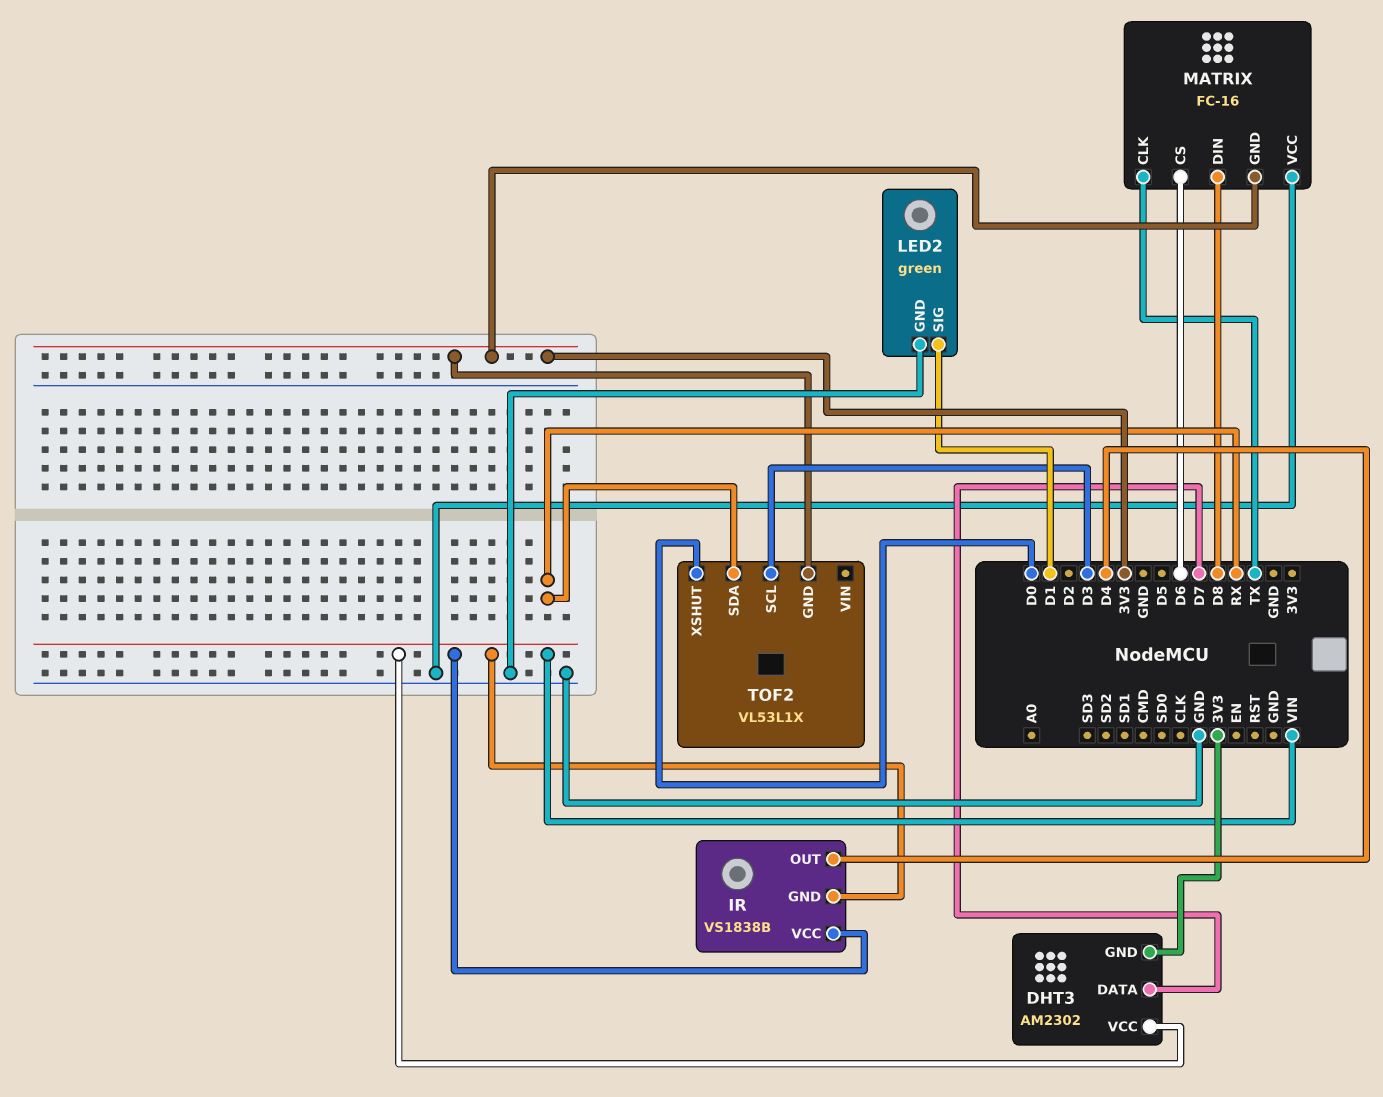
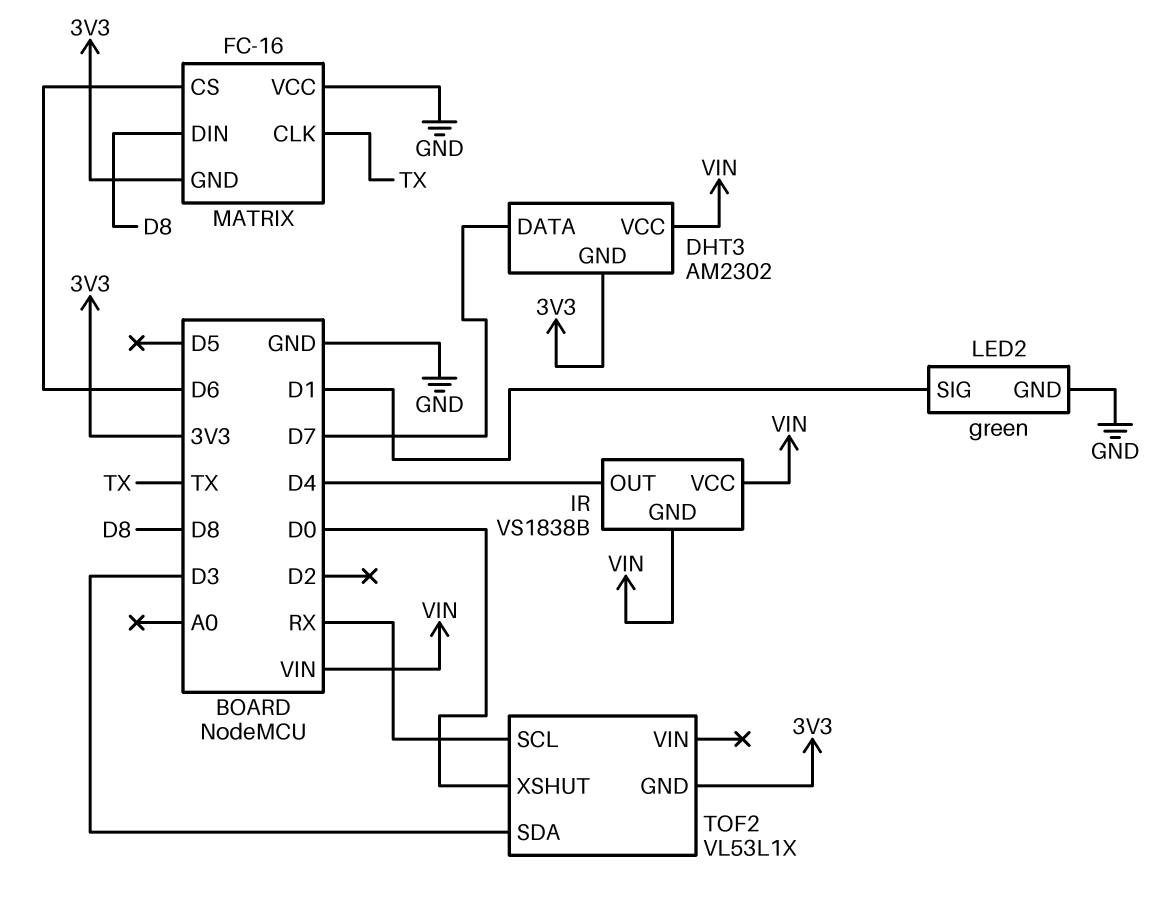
TOF2 pin SCL: D3 -> RX
TOF2 pin SDA: RX -> D3

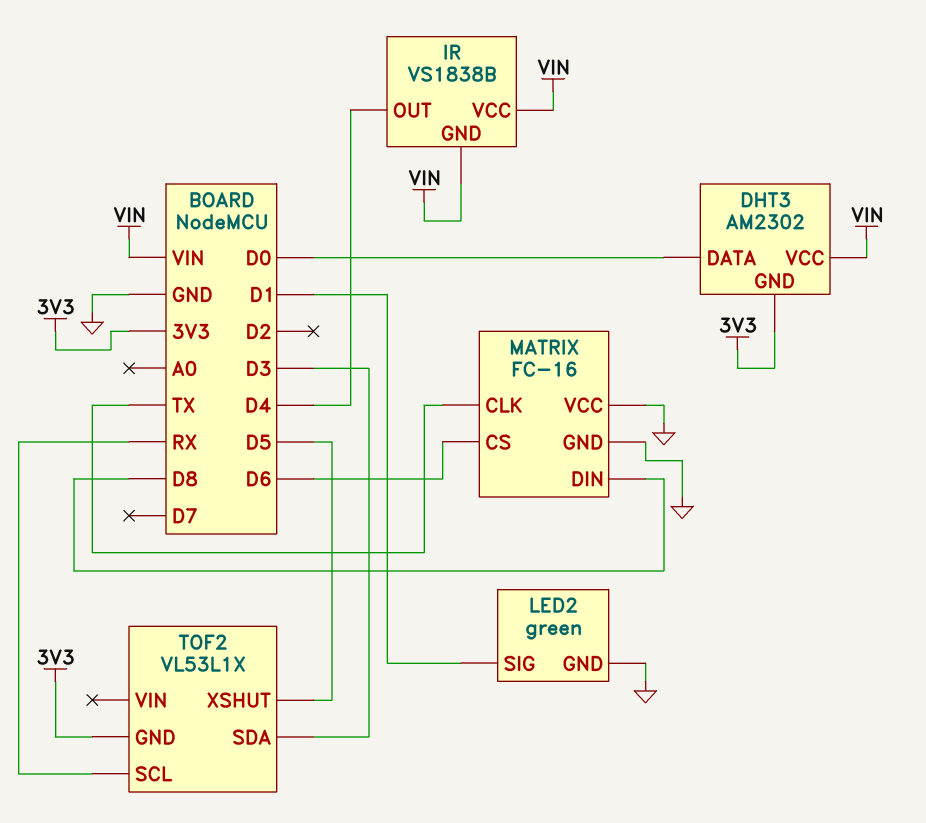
DHT3 pin DATA: D7 -> D0
MATRIX pin GND: 3V3 -> GND
TOF2 pin XSHUT: D0 -> D5

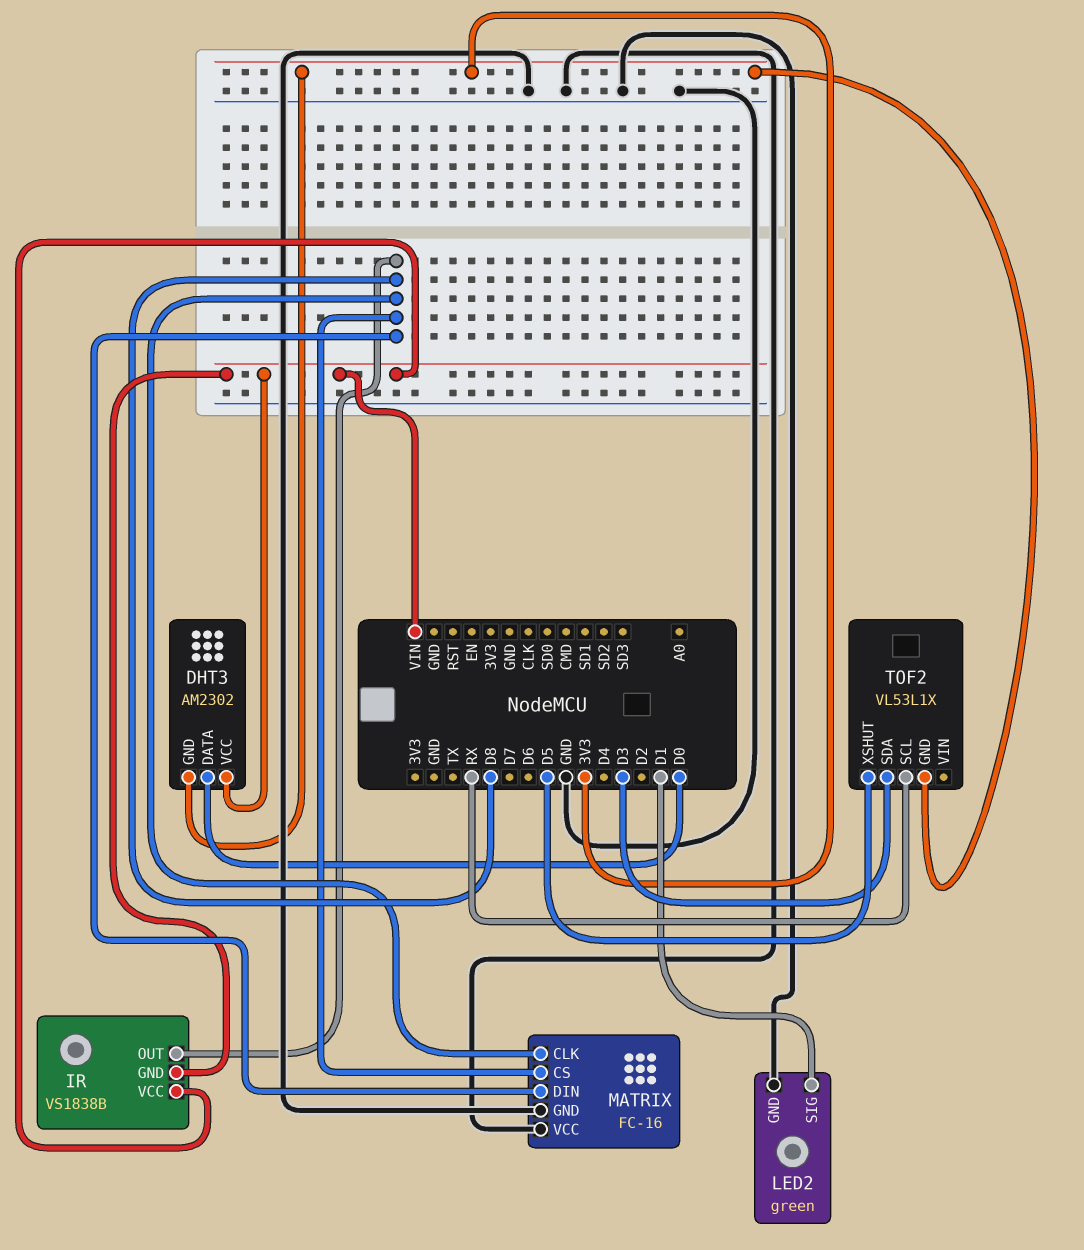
IR pin OUT: D4 -> D8
MATRIX pin CLK: TX -> D8
MATRIX pin CS: D6 -> D8

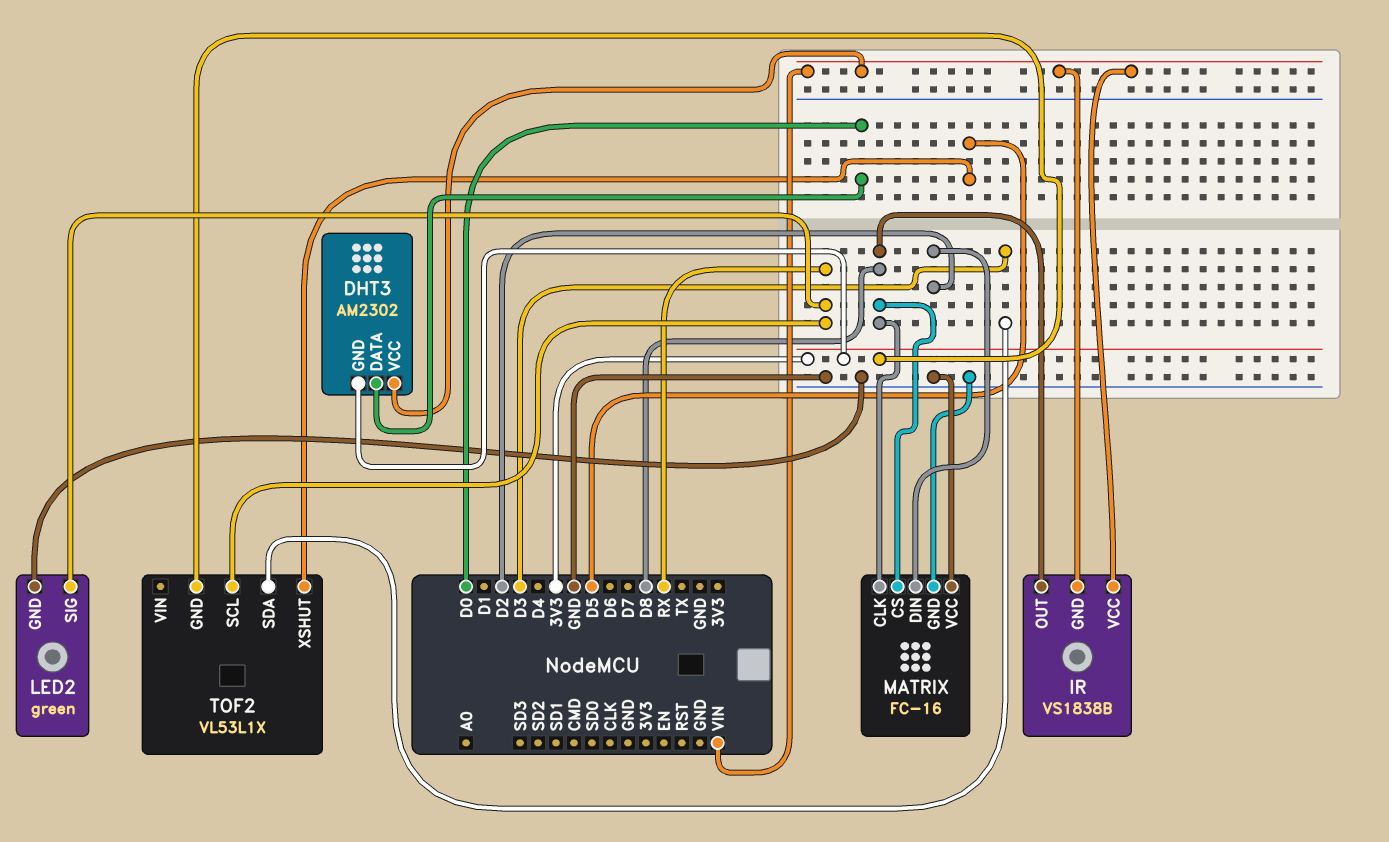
LED2 pin SIG: D1 -> RX
MATRIX pin DIN: D8 -> D2

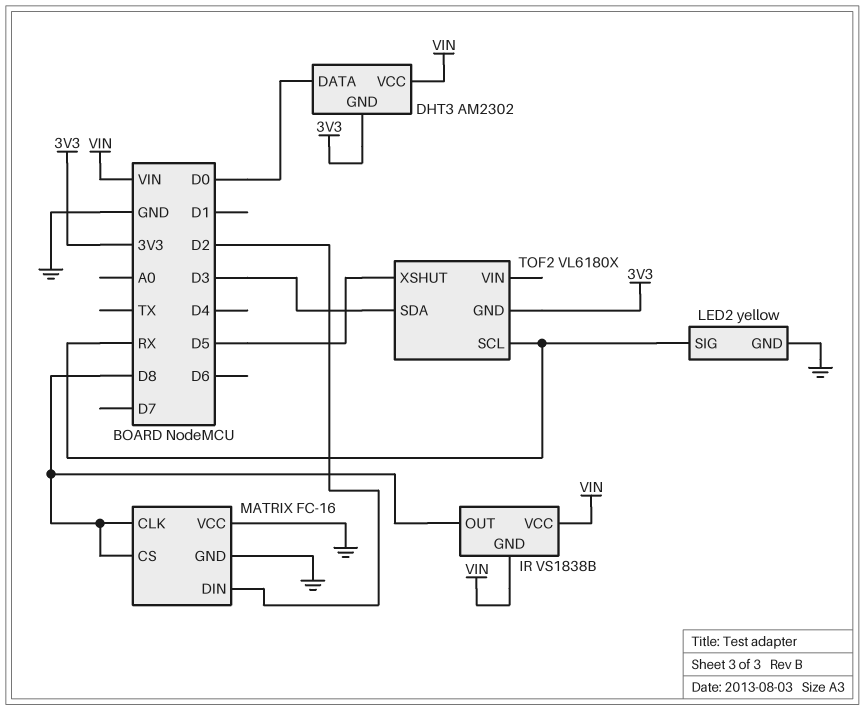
LED2: green -> yellow
TOF2: VL53L1X -> VL6180X

